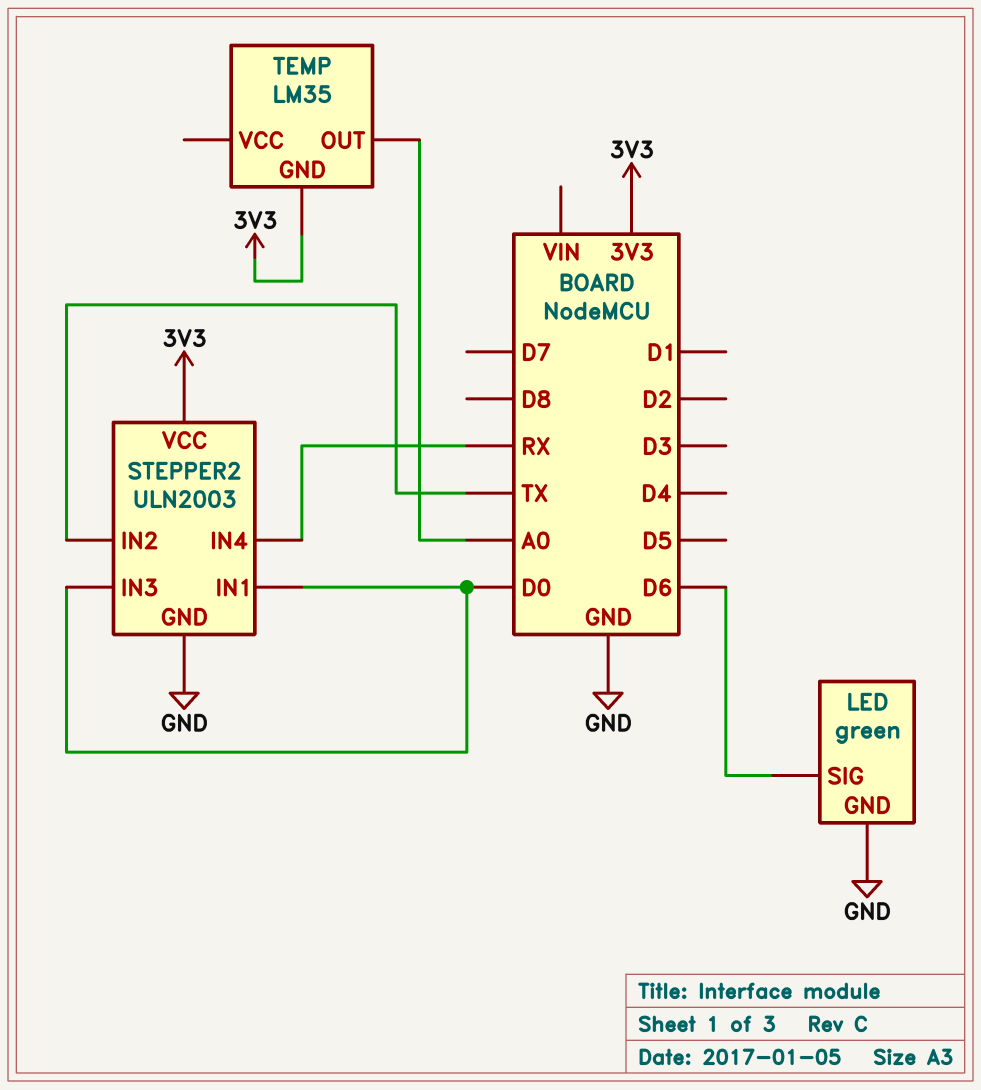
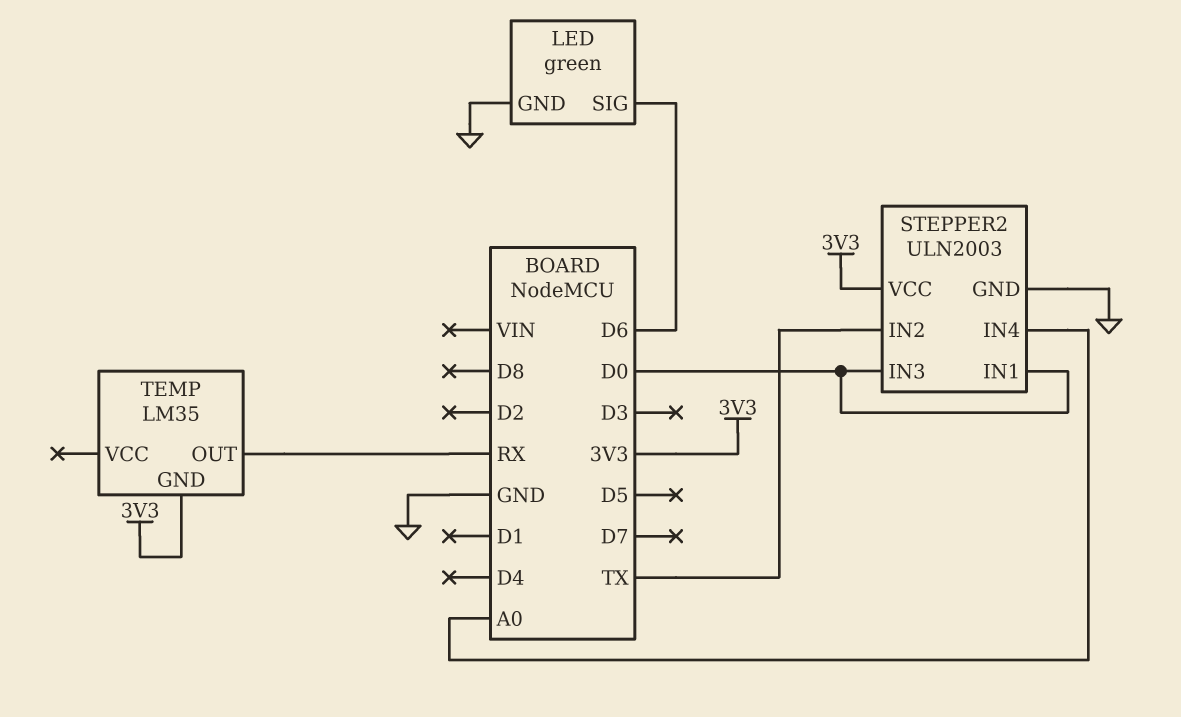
STEPPER2 pin IN4: RX -> A0
TEMP pin OUT: A0 -> RX

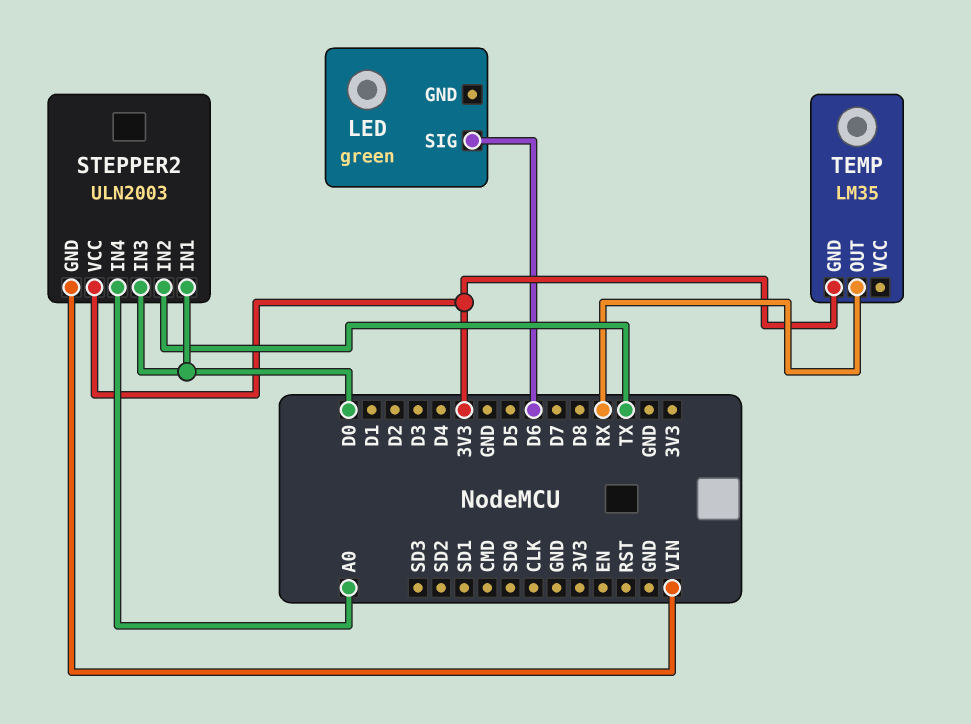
LED pin GND: GND -> none
STEPPER2 pin GND: GND -> VIN

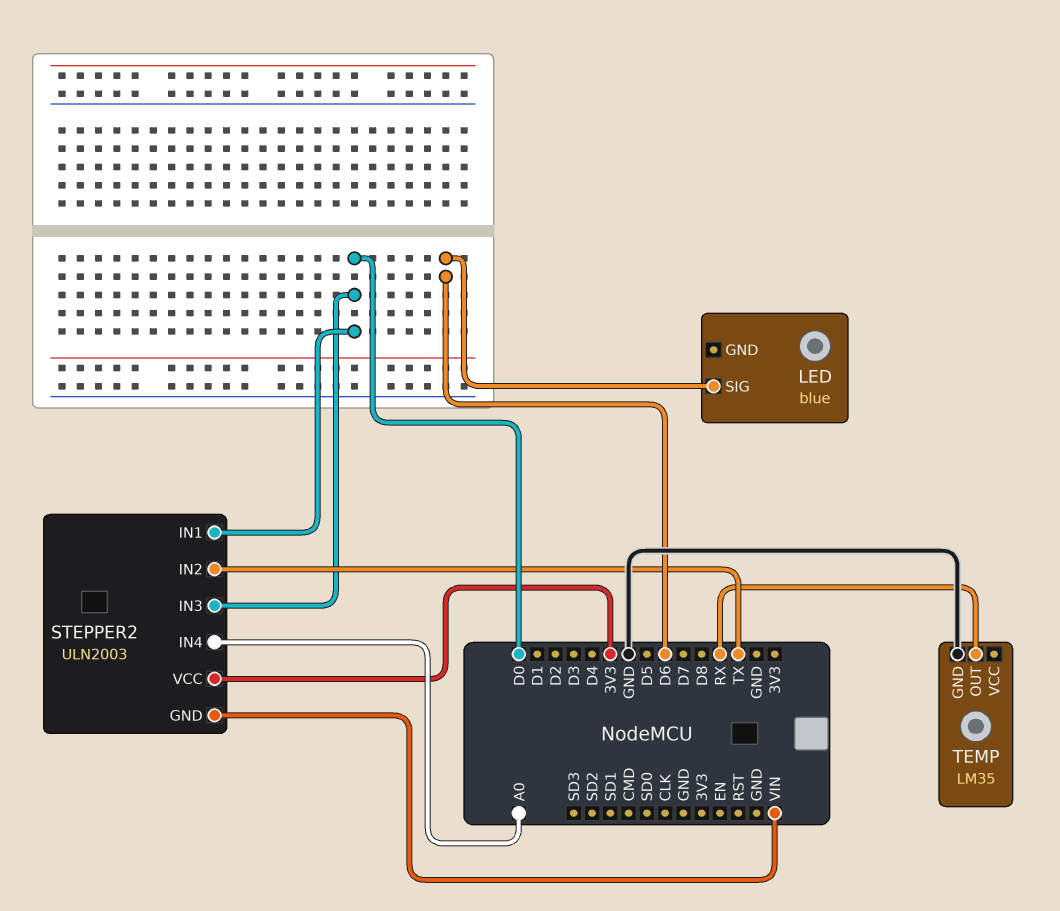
LED: green -> blue
TEMP pin GND: 3V3 -> GND

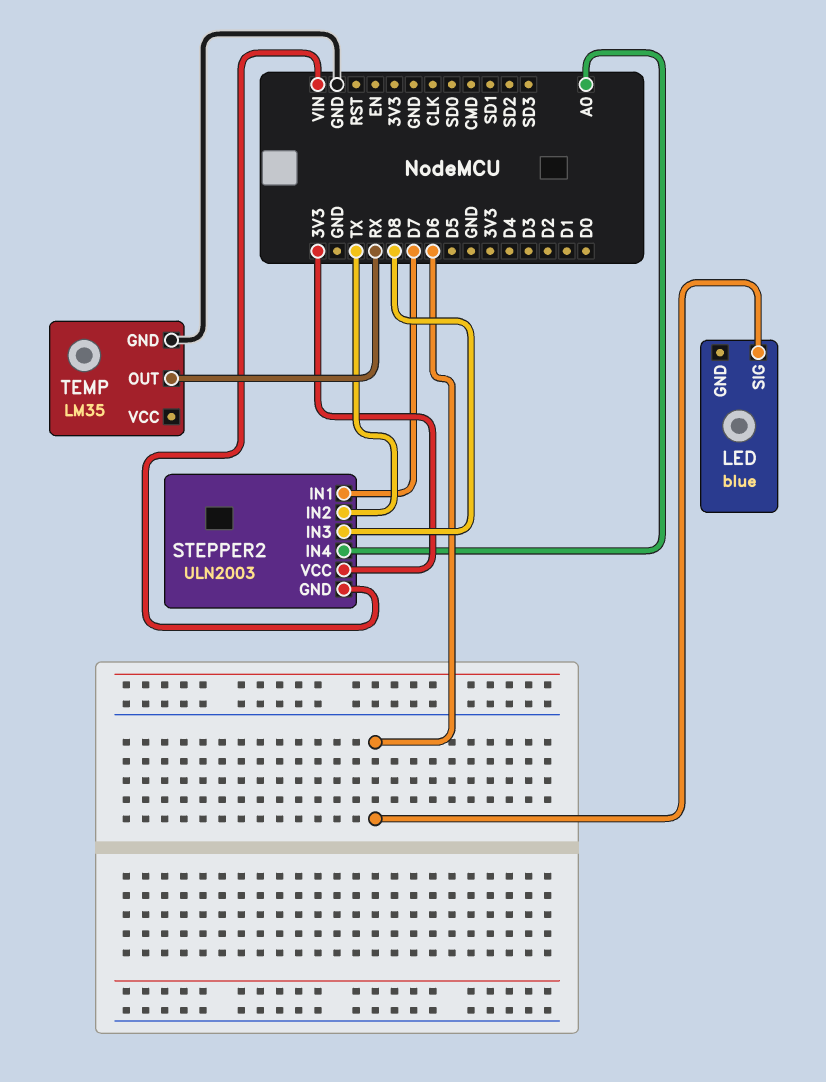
STEPPER2 pin IN1: D0 -> D7
STEPPER2 pin IN3: D0 -> D8

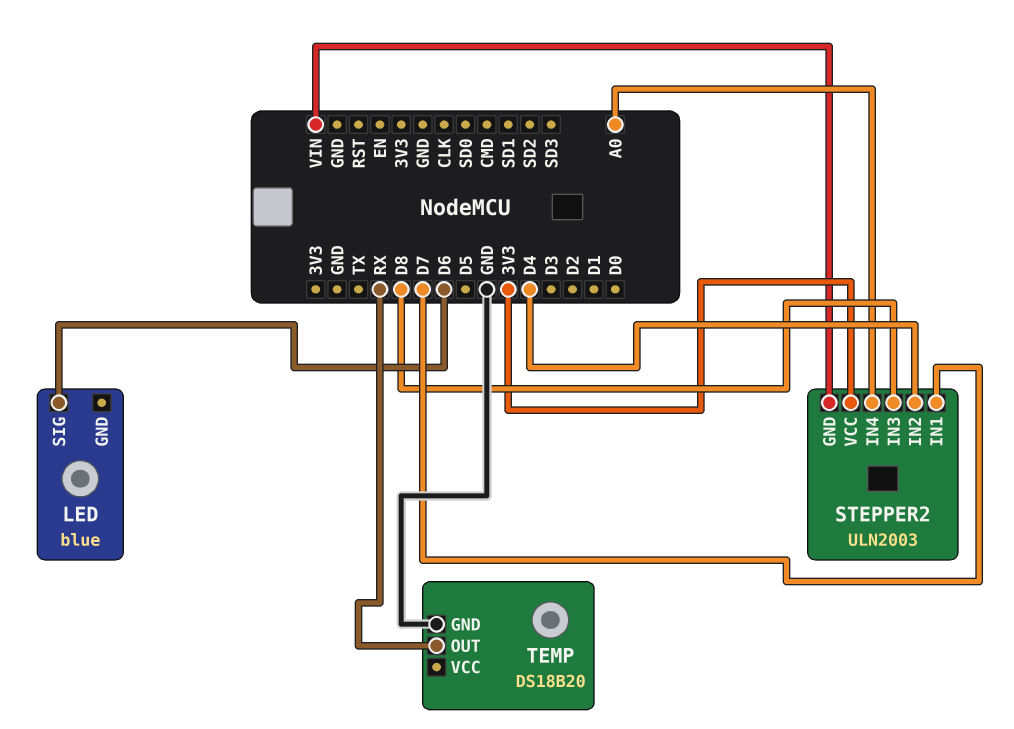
STEPPER2 pin IN2: TX -> D4
TEMP: LM35 -> DS18B20

